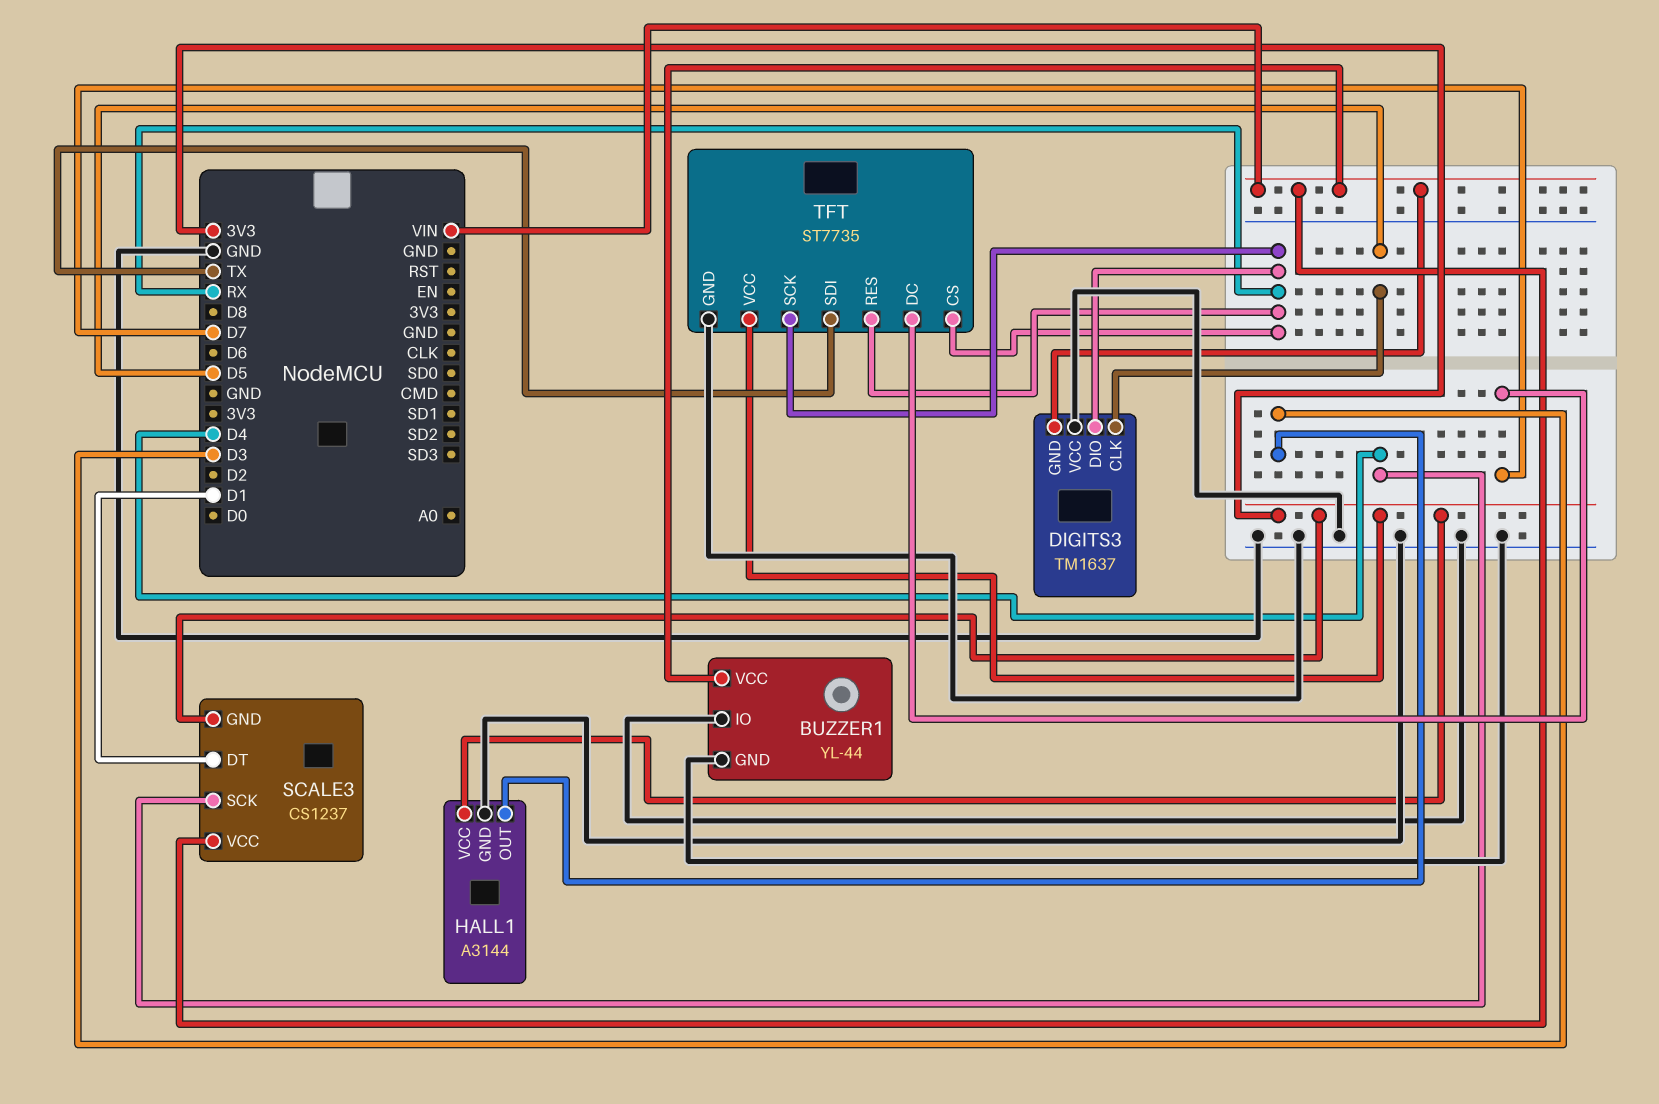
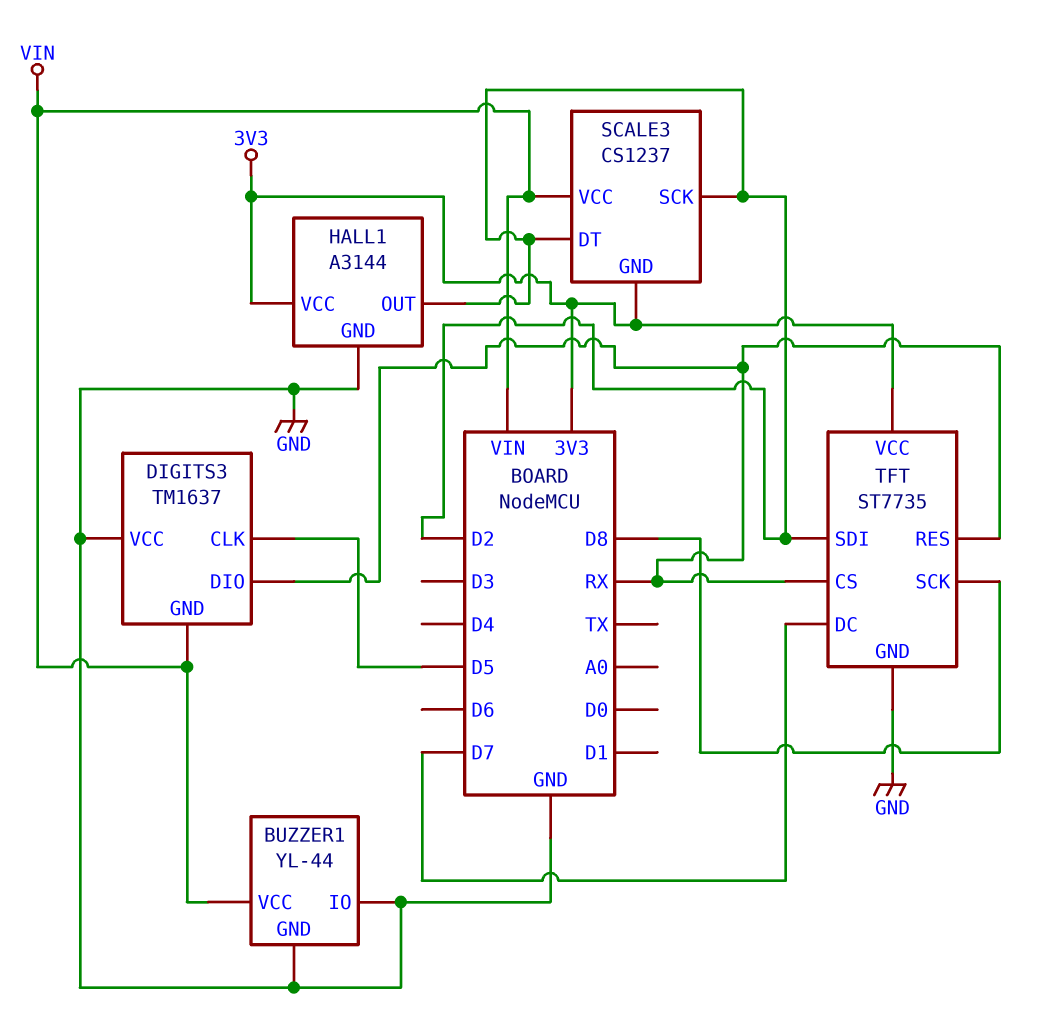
HALL1 pin OUT: D3 -> D2
SCALE3 pin DT: D1 -> D2
SCALE3 pin SCK: D4 -> D2
TFT pin SCK: RX -> D8
TFT pin SDI: TX -> D2

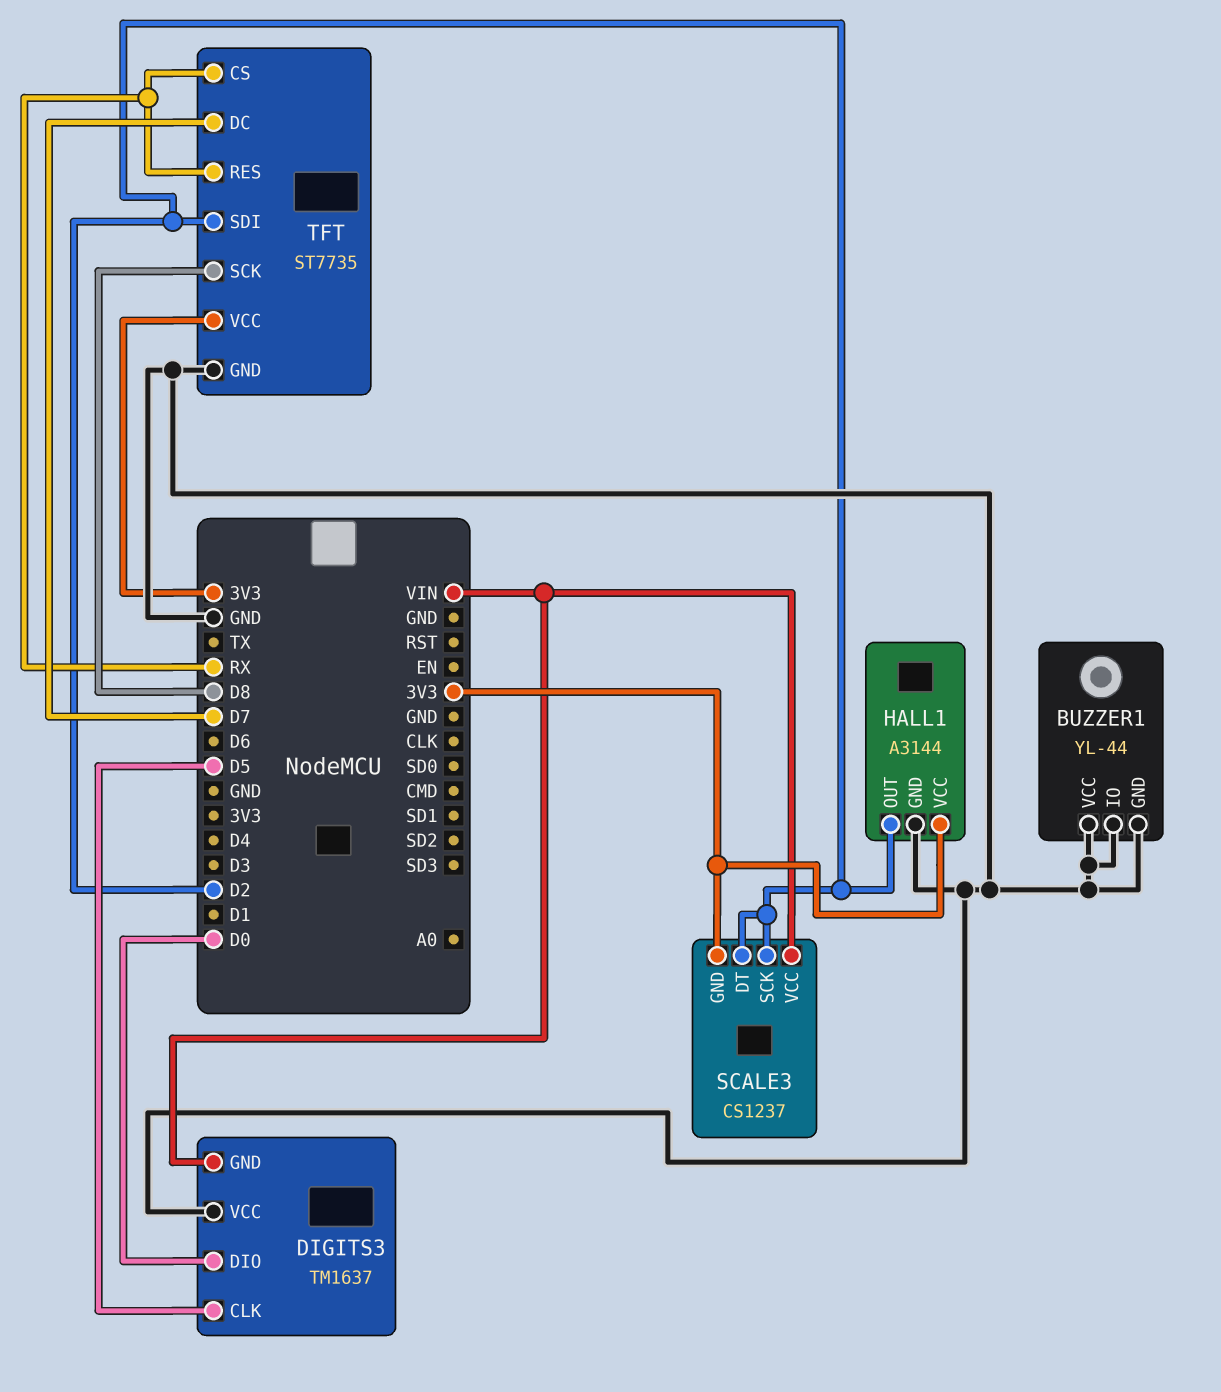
BUZZER1 pin VCC: VIN -> GND
DIGITS3 pin DIO: RX -> D0

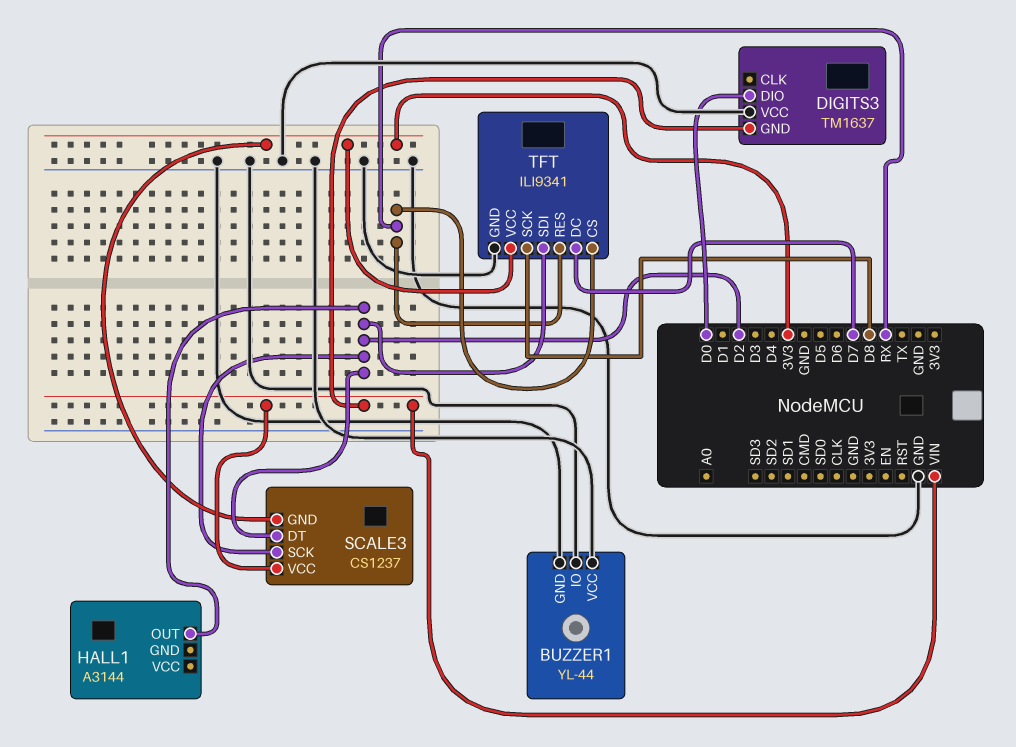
DIGITS3 pin CLK: D5 -> none
HALL1 pin GND: GND -> none
HALL1 pin VCC: 3V3 -> none
TFT: ST7735 -> ILI9341

